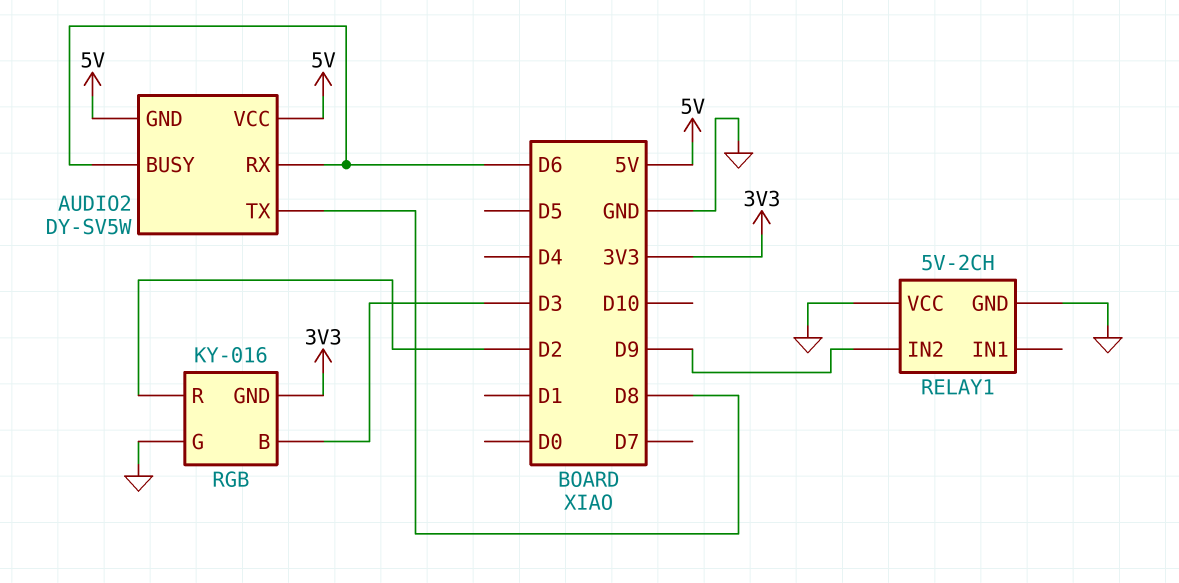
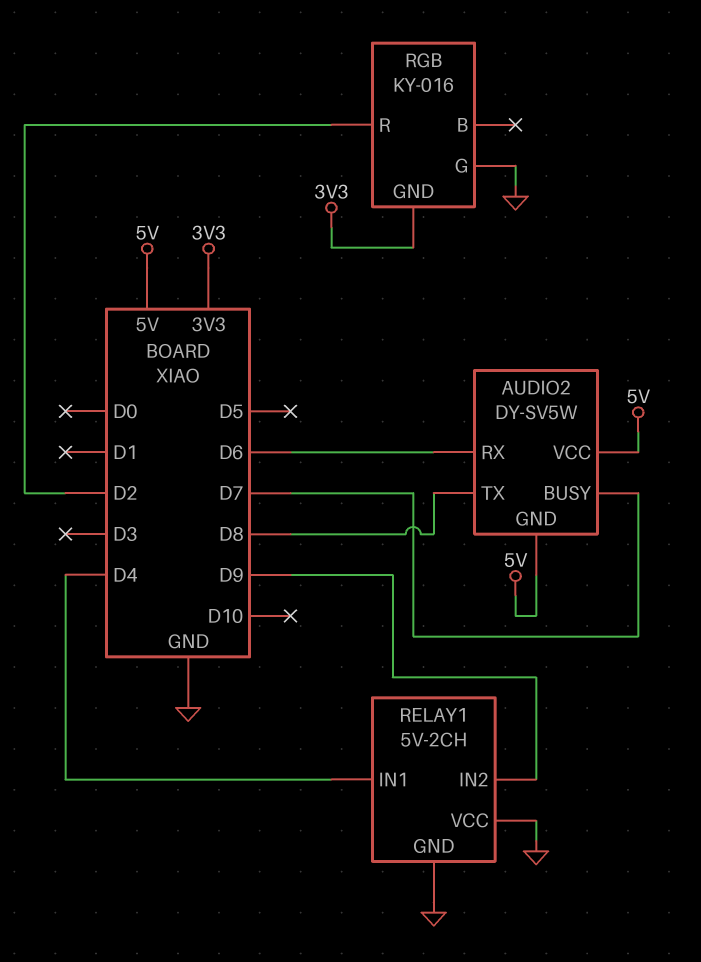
AUDIO2 pin BUSY: D6 -> D7
RELAY1 pin IN1: none -> D4
RGB pin B: D3 -> none

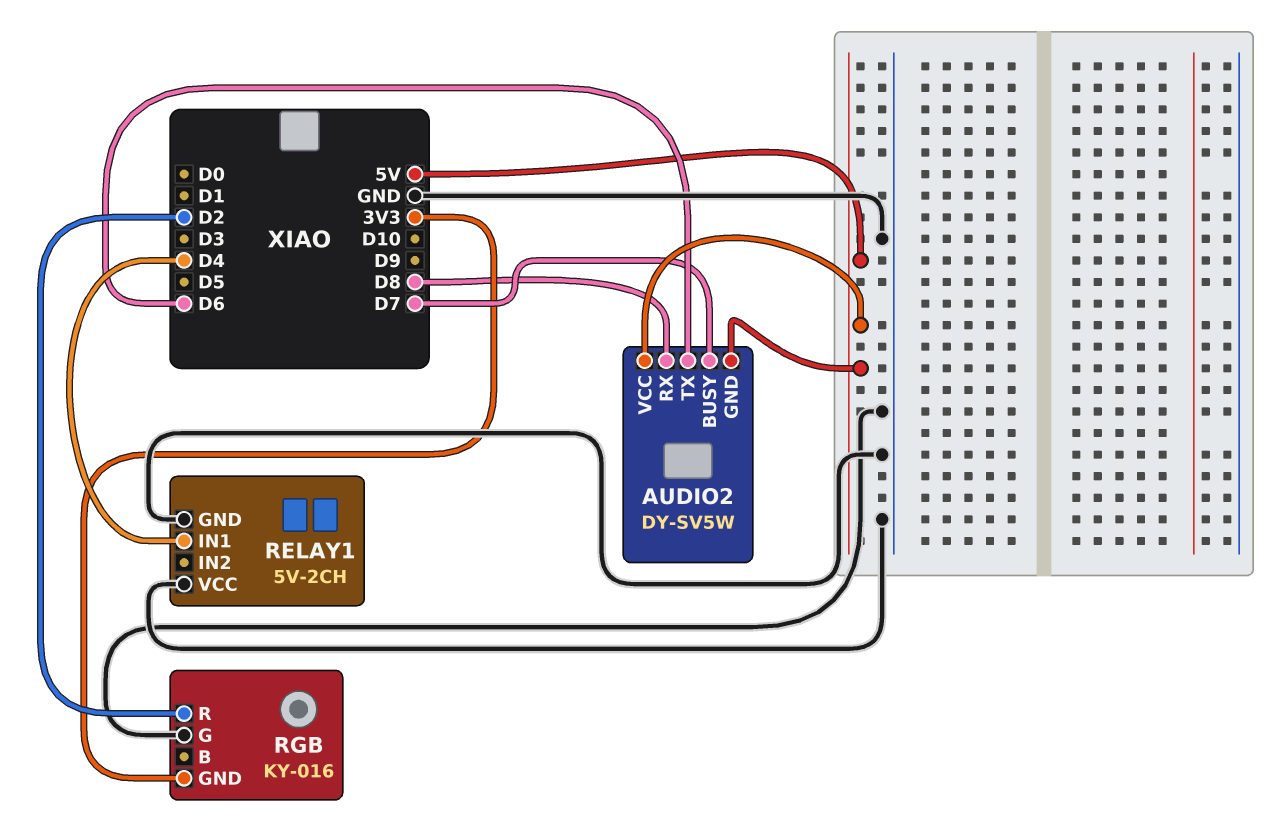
AUDIO2 pin RX: D6 -> D8
AUDIO2 pin TX: D8 -> D6
RELAY1 pin IN2: D9 -> none

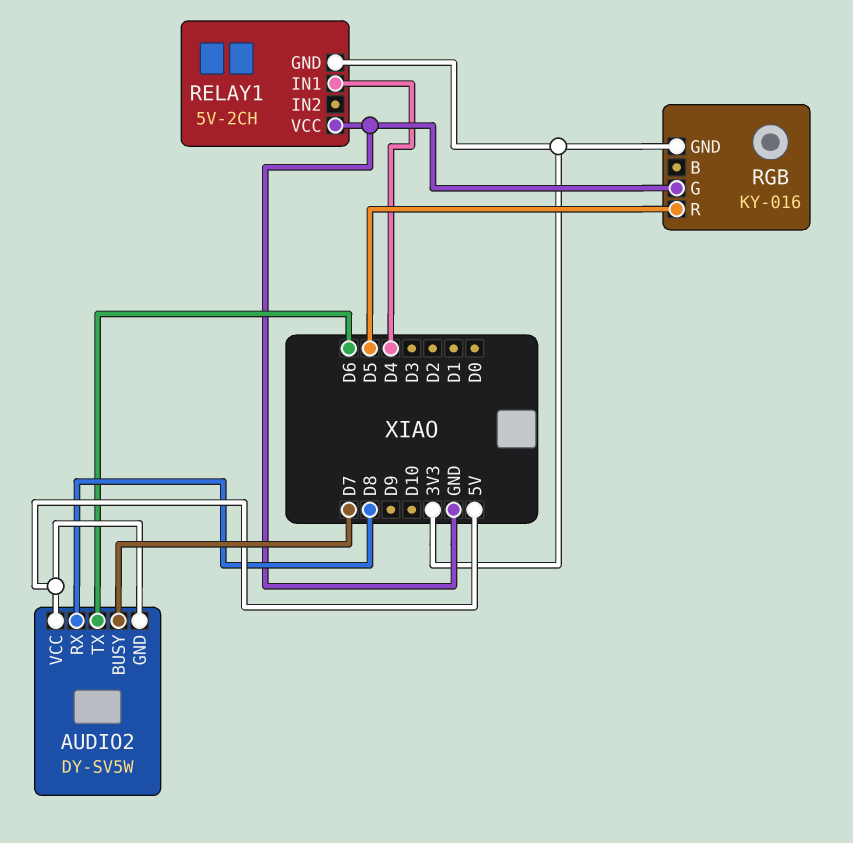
RELAY1 pin GND: GND -> 3V3
RGB pin R: D2 -> D5

